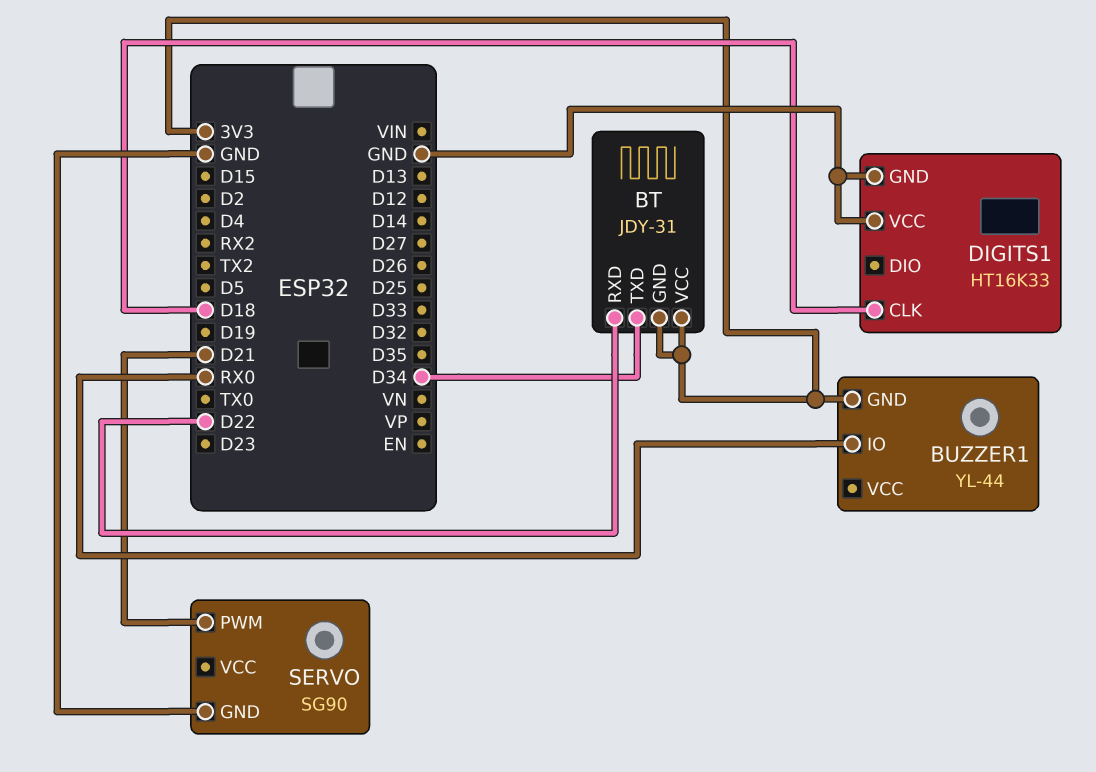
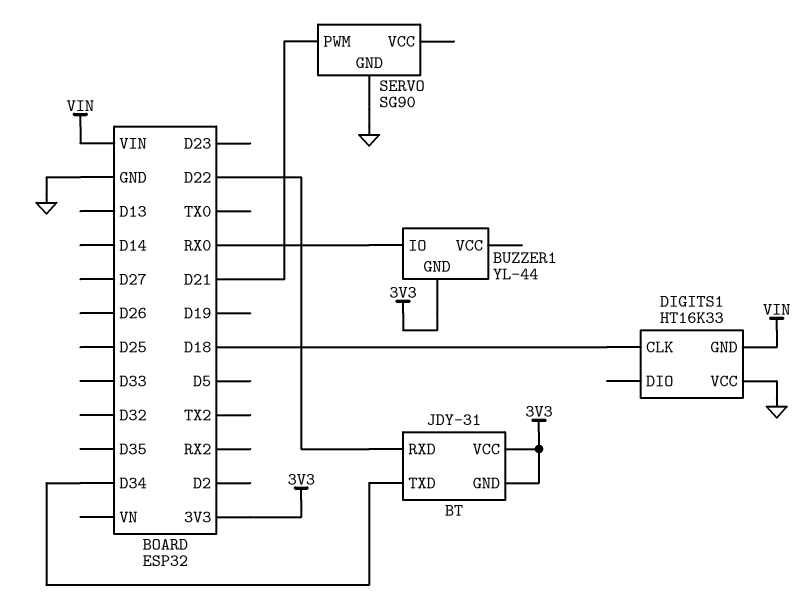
DIGITS1 pin GND: GND -> VIN

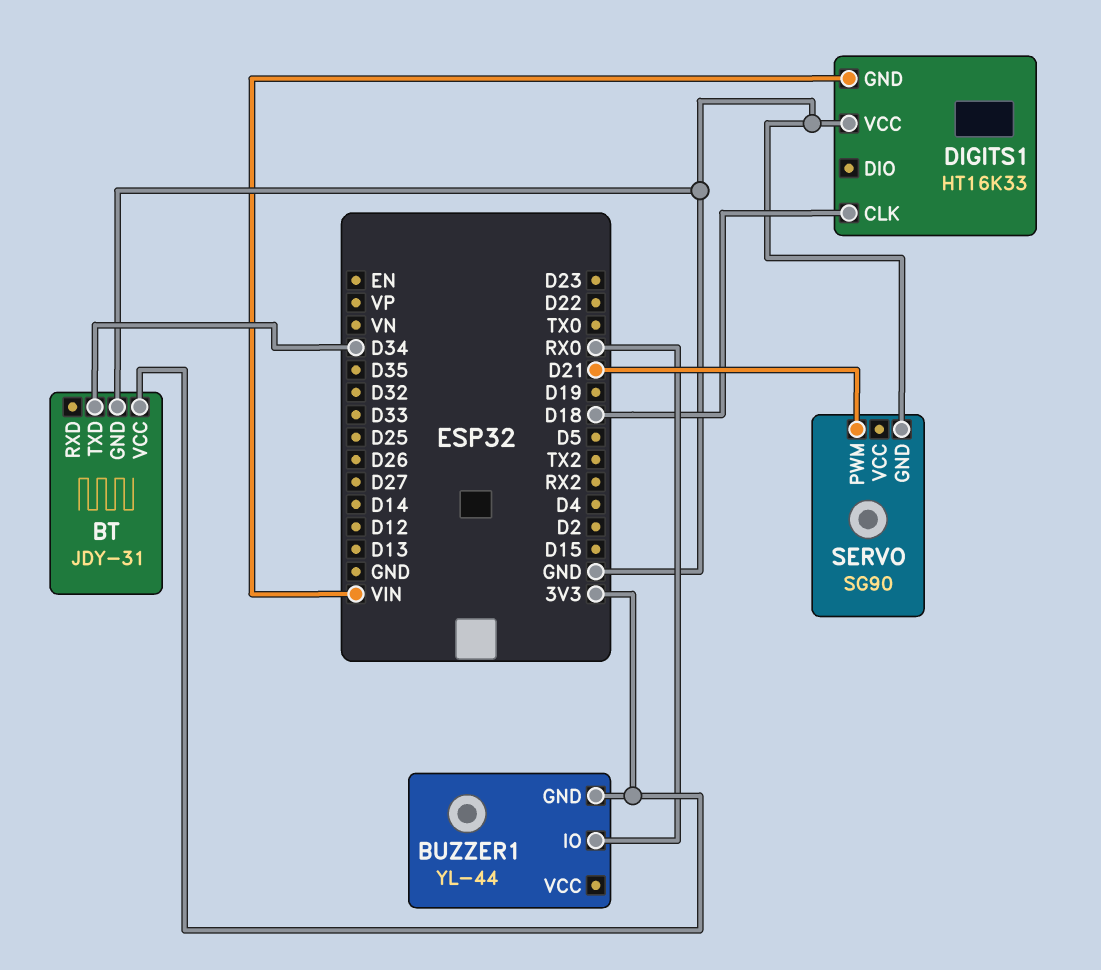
BT pin GND: 3V3 -> GND
BT pin RXD: D22 -> none

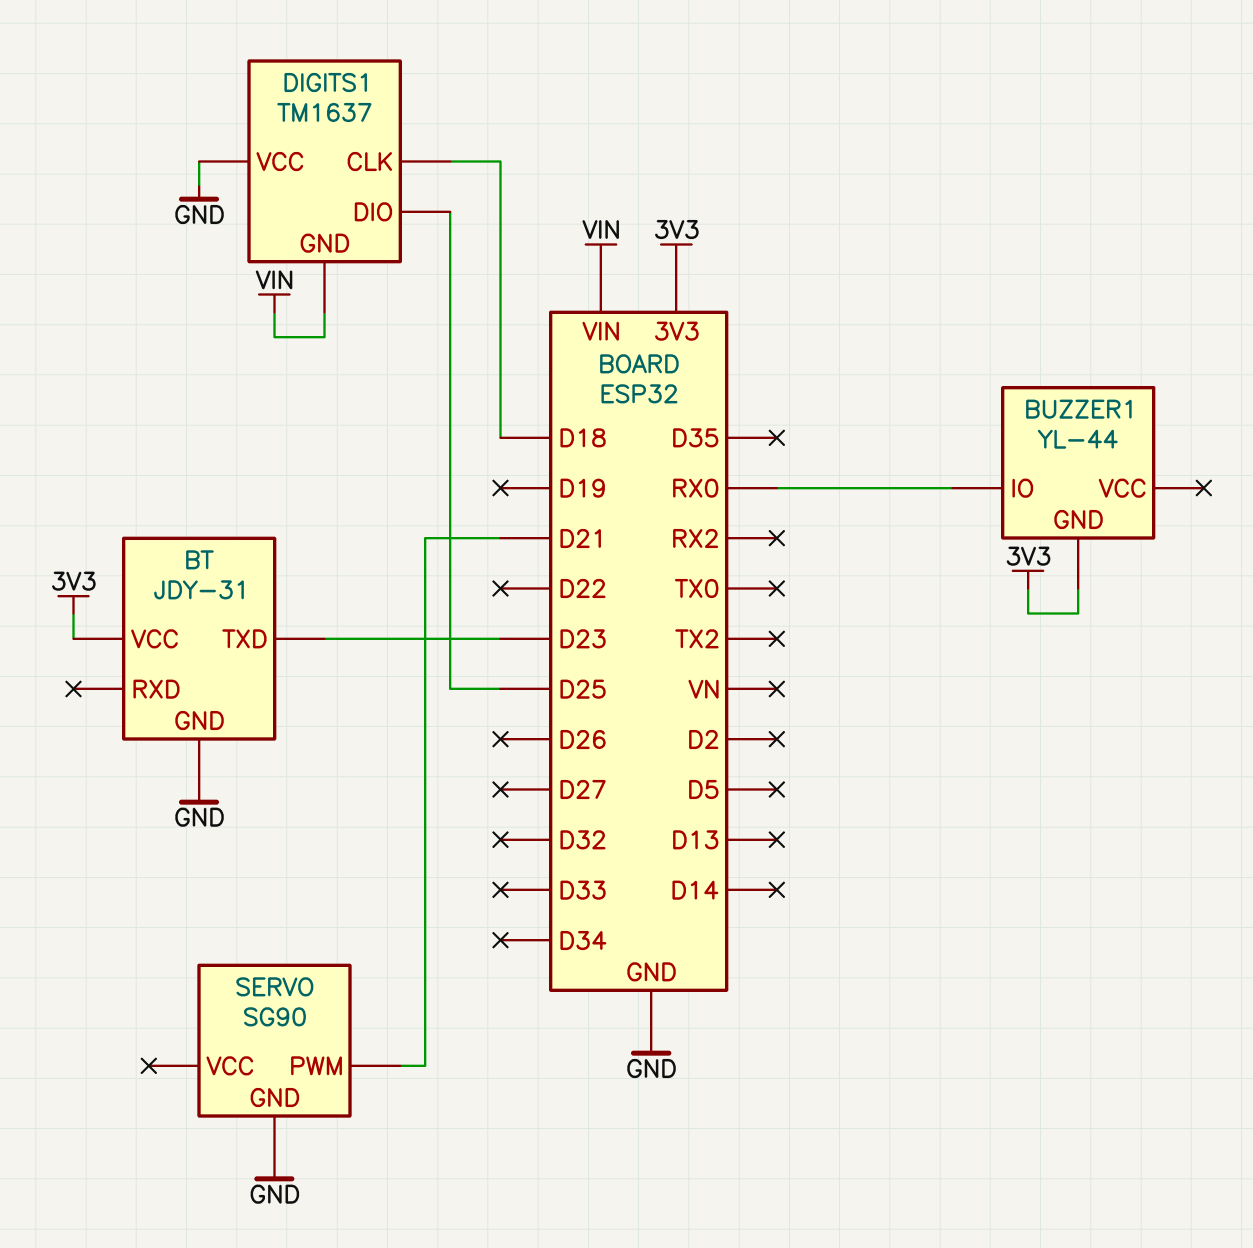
BT pin TXD: D34 -> D23
DIGITS1: HT16K33 -> TM1637
DIGITS1 pin DIO: none -> D25

